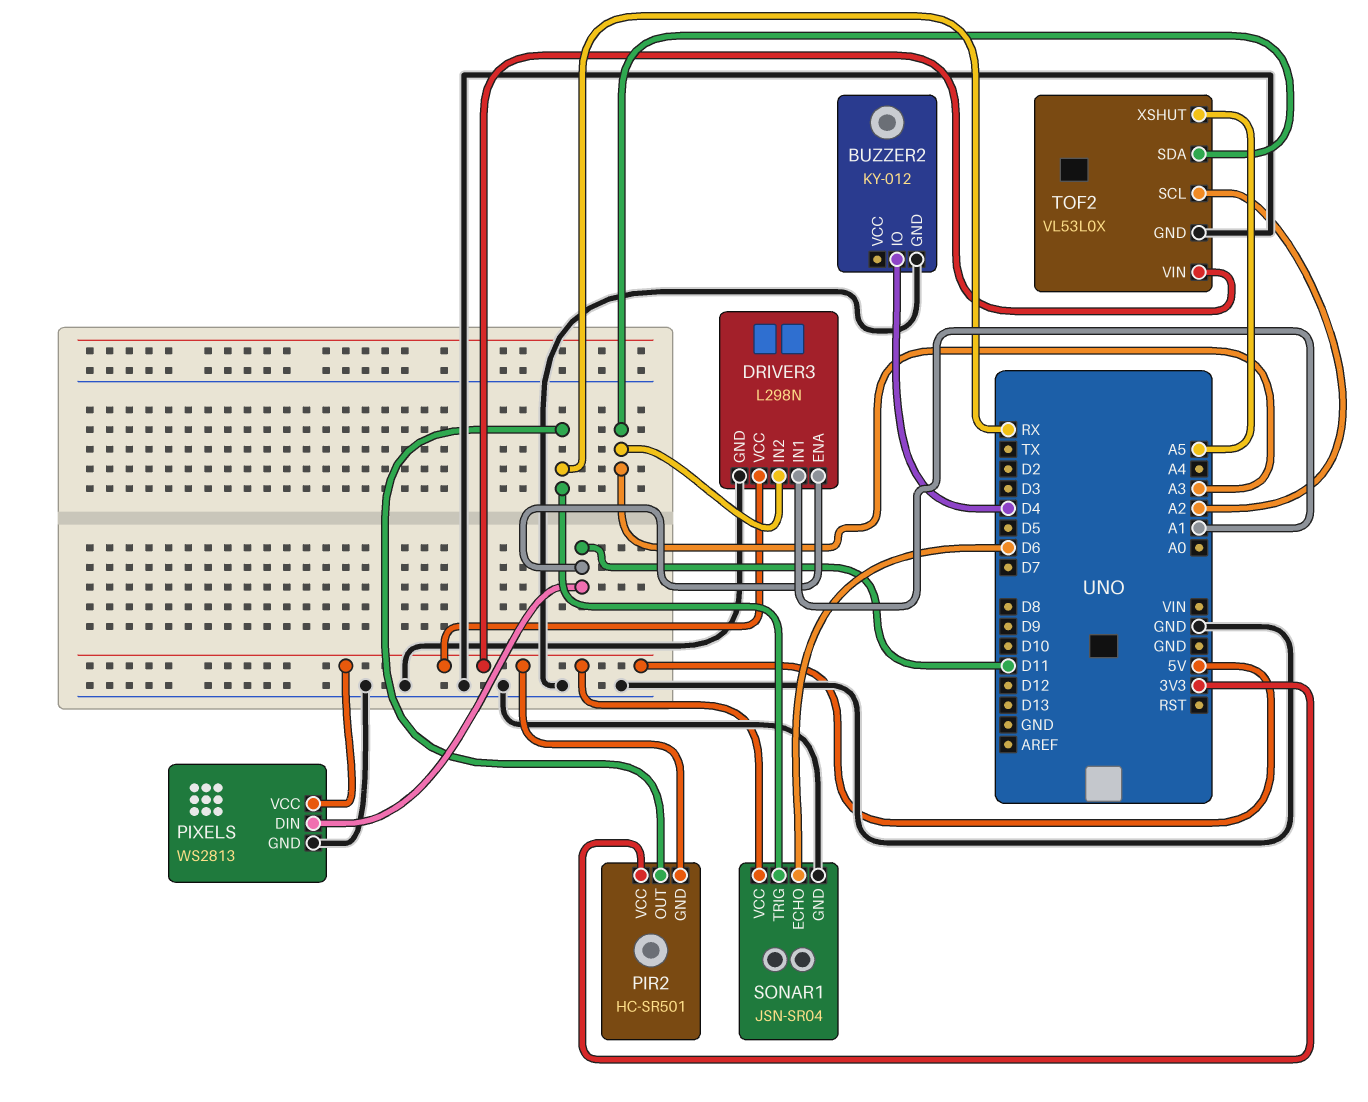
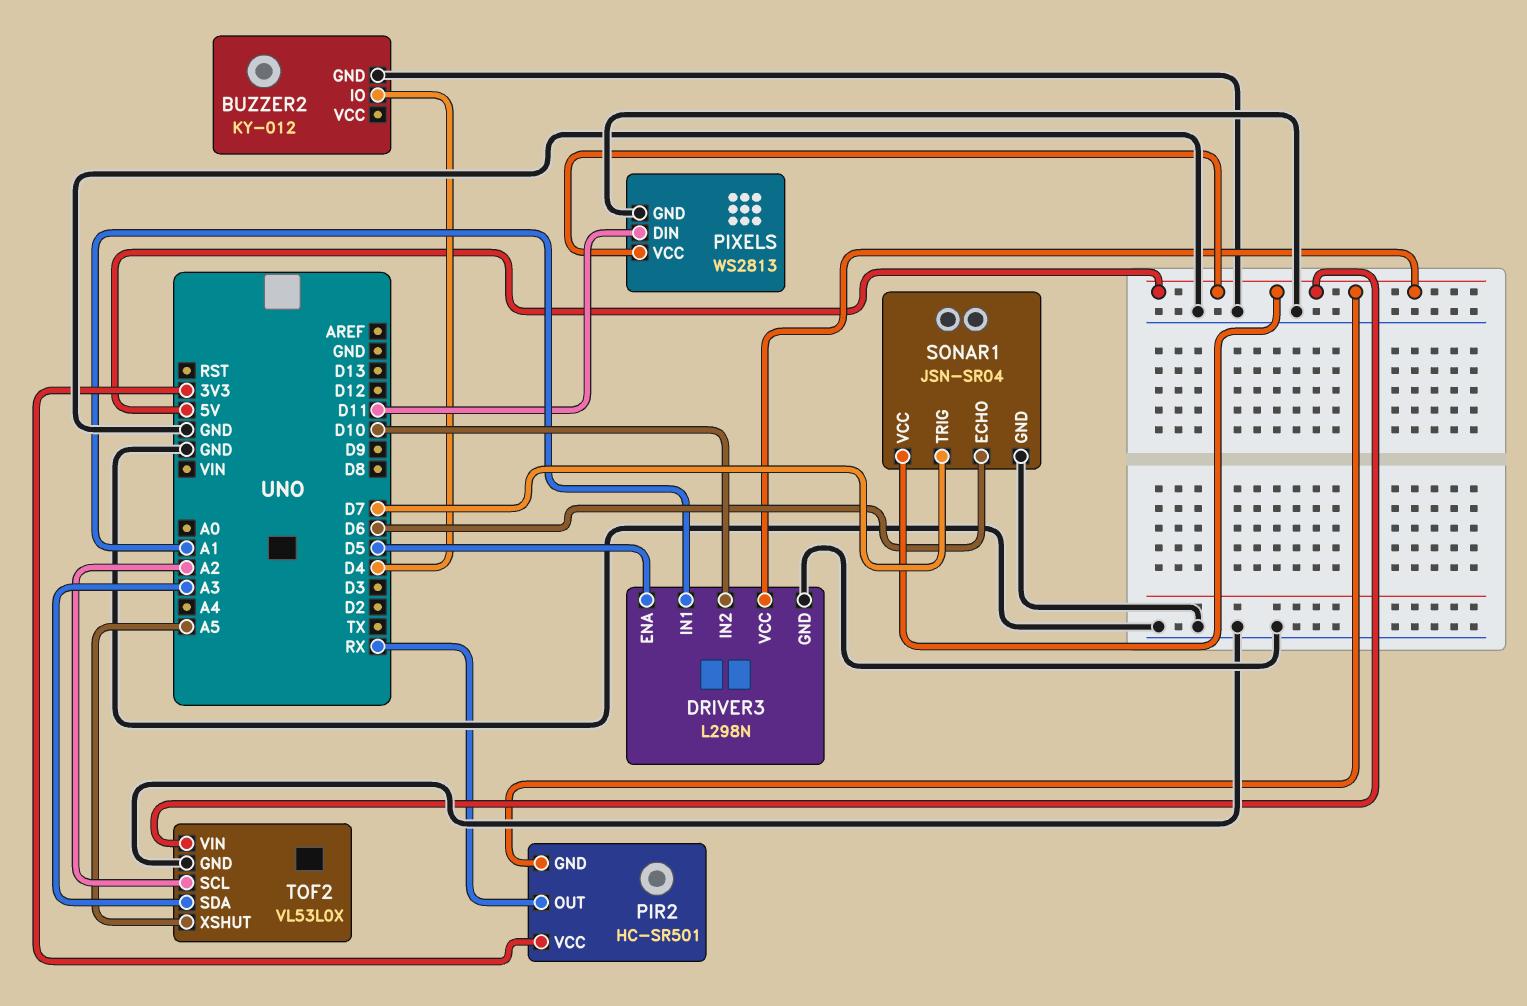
DRIVER3 pin ENA: D11 -> D5
DRIVER3 pin IN2: A3 -> D10
SONAR1 pin TRIG: RX -> D7

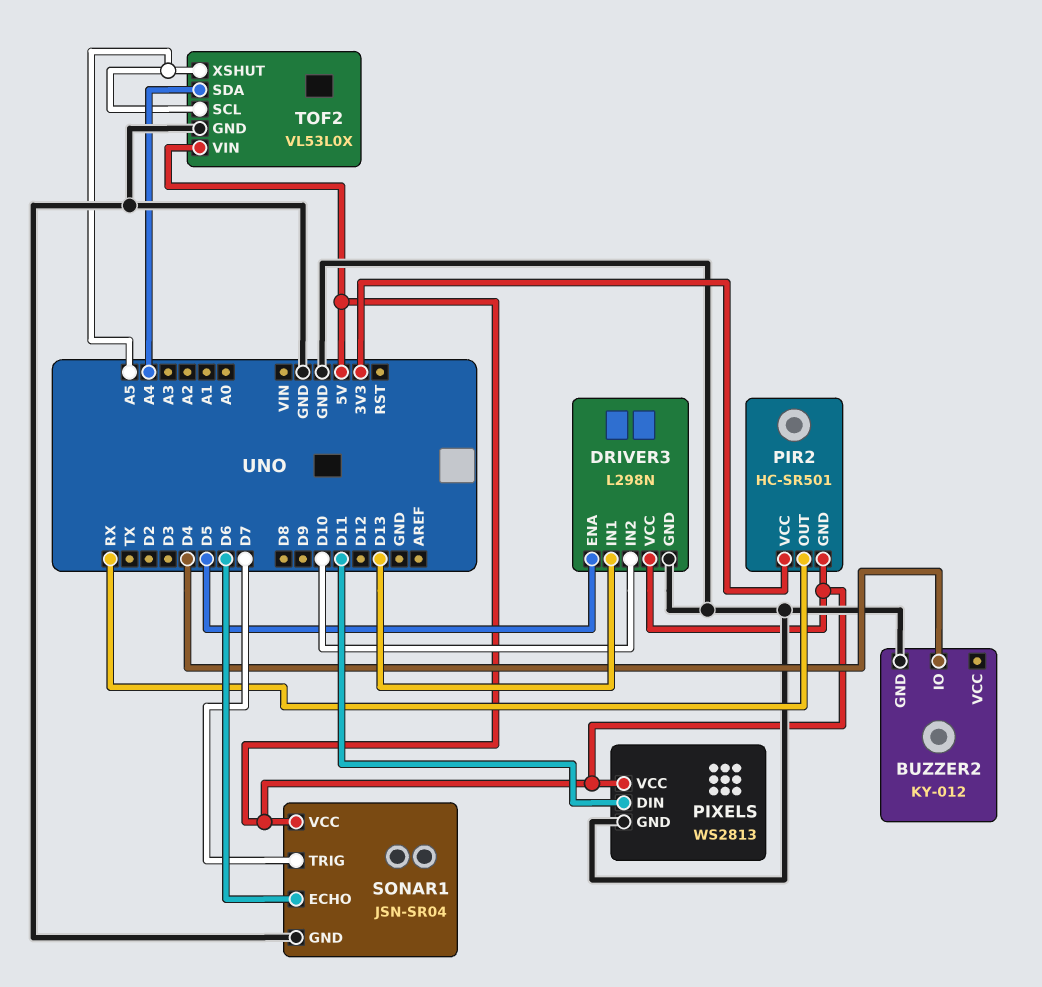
DRIVER3 pin IN1: A1 -> D13
TOF2 pin SCL: A2 -> A5
TOF2 pin SDA: A3 -> A4

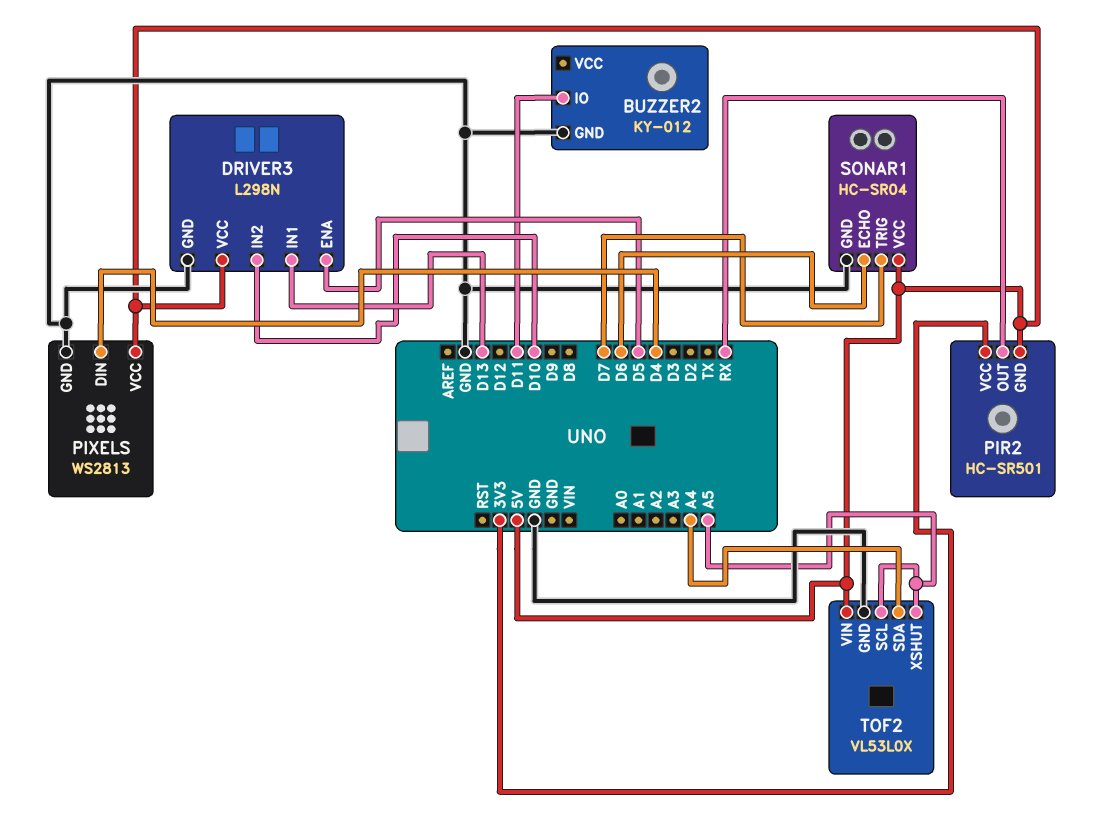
BUZZER2 pin IO: D4 -> D11
PIXELS pin DIN: D11 -> D4
SONAR1: JSN-SR04 -> HC-SR04

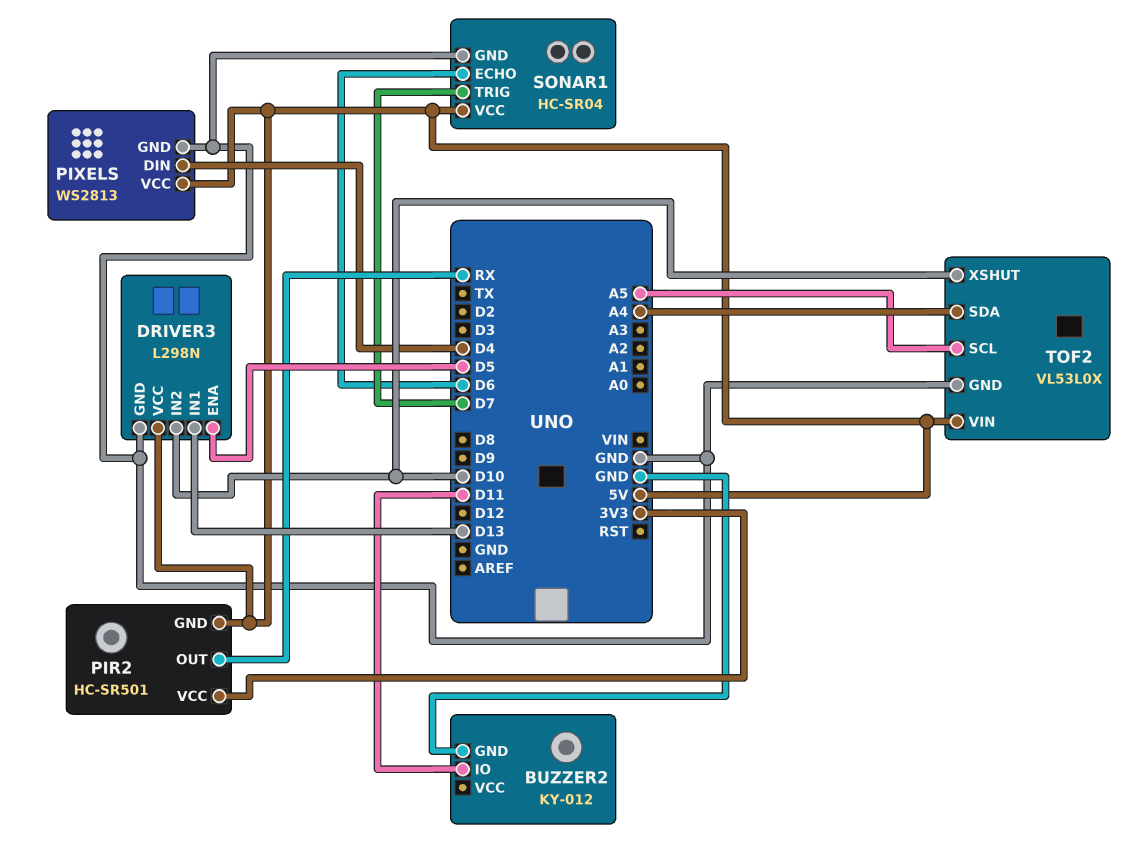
TOF2 pin XSHUT: A5 -> D10

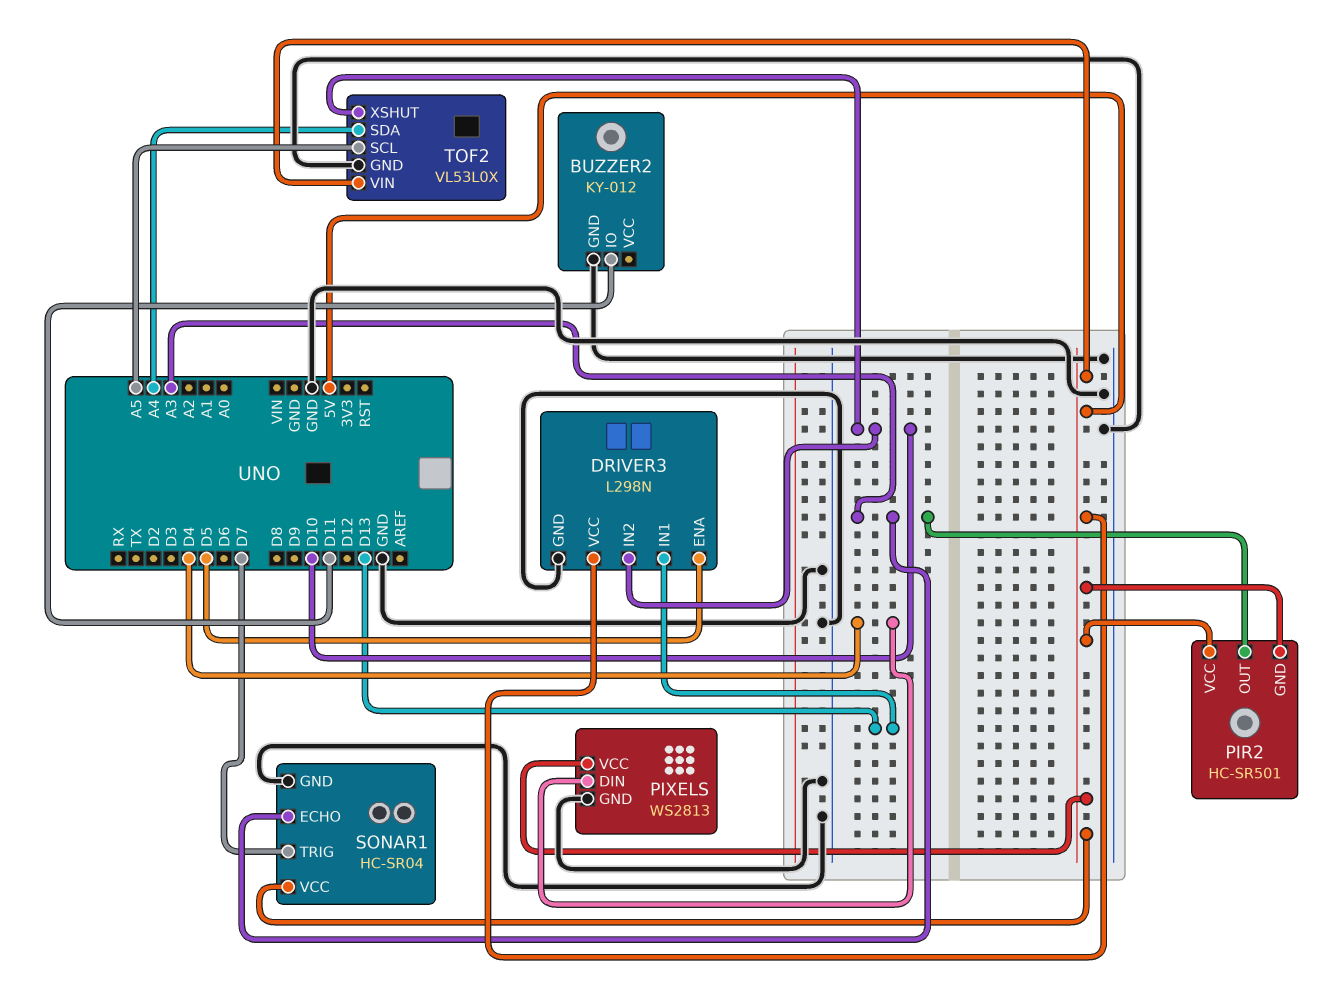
PIR2 pin OUT: RX -> A3
PIR2 pin VCC: 3V3 -> 5V
SONAR1 pin ECHO: D6 -> A3

